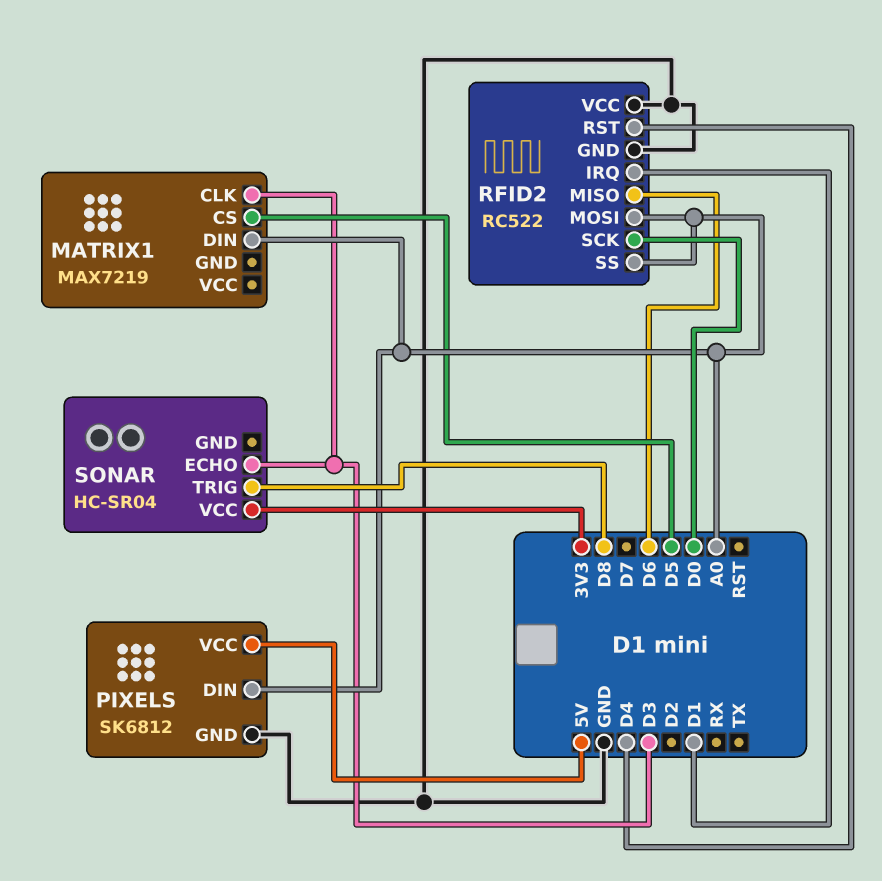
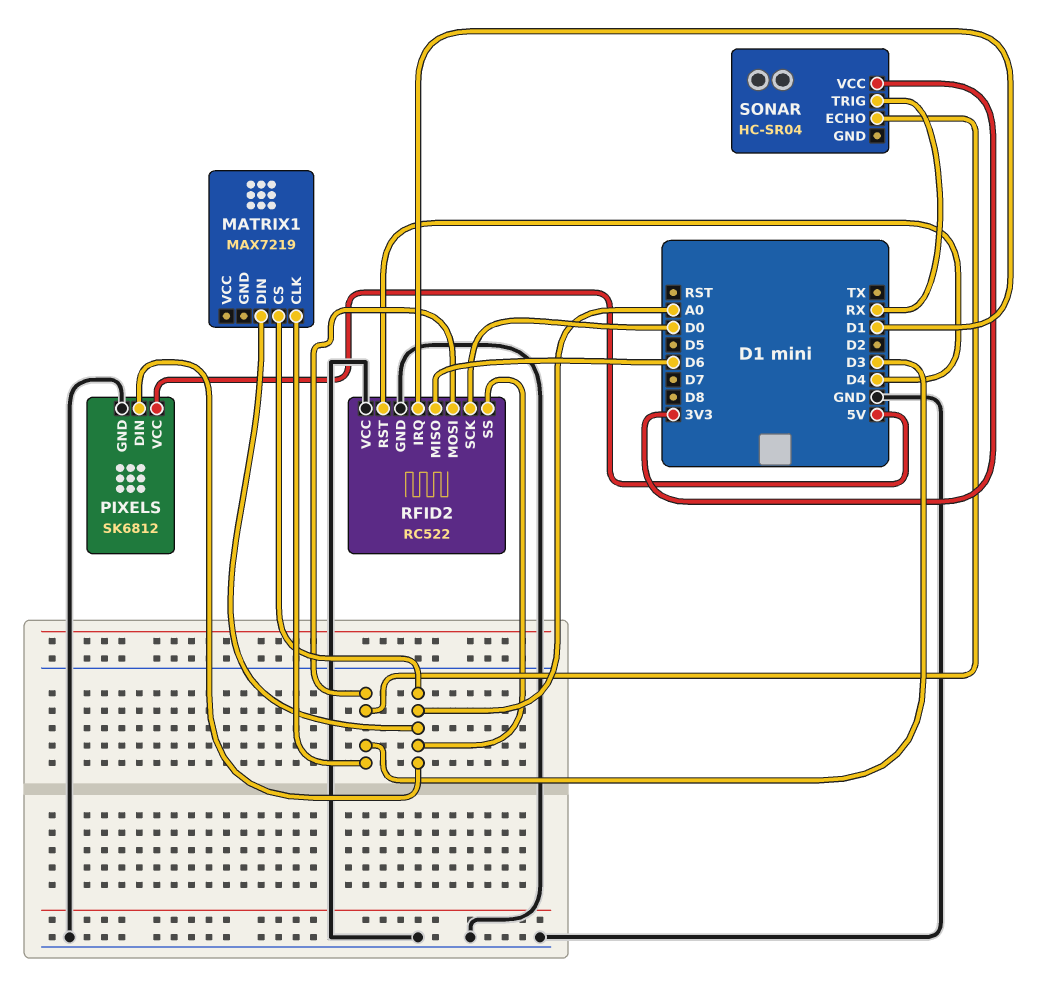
MATRIX1 pin CS: D5 -> A0
RFID2 pin MOSI: A0 -> D3
SONAR pin TRIG: D8 -> RX

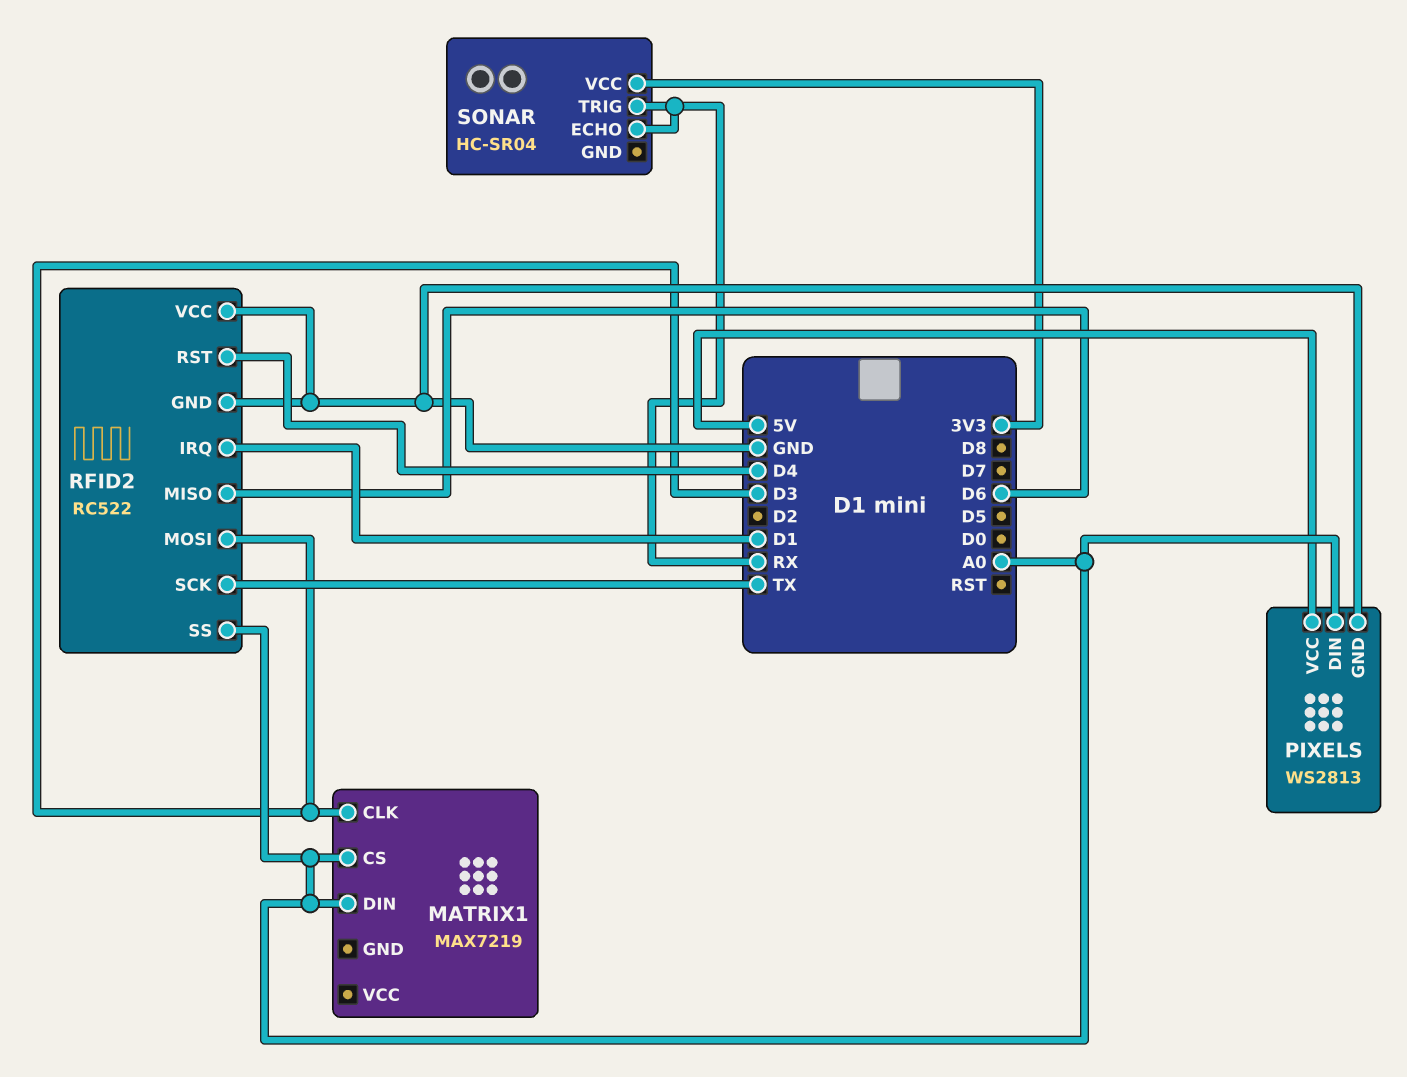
PIXELS: SK6812 -> WS2813
RFID2 pin SCK: D0 -> TX
SONAR pin ECHO: D3 -> RX

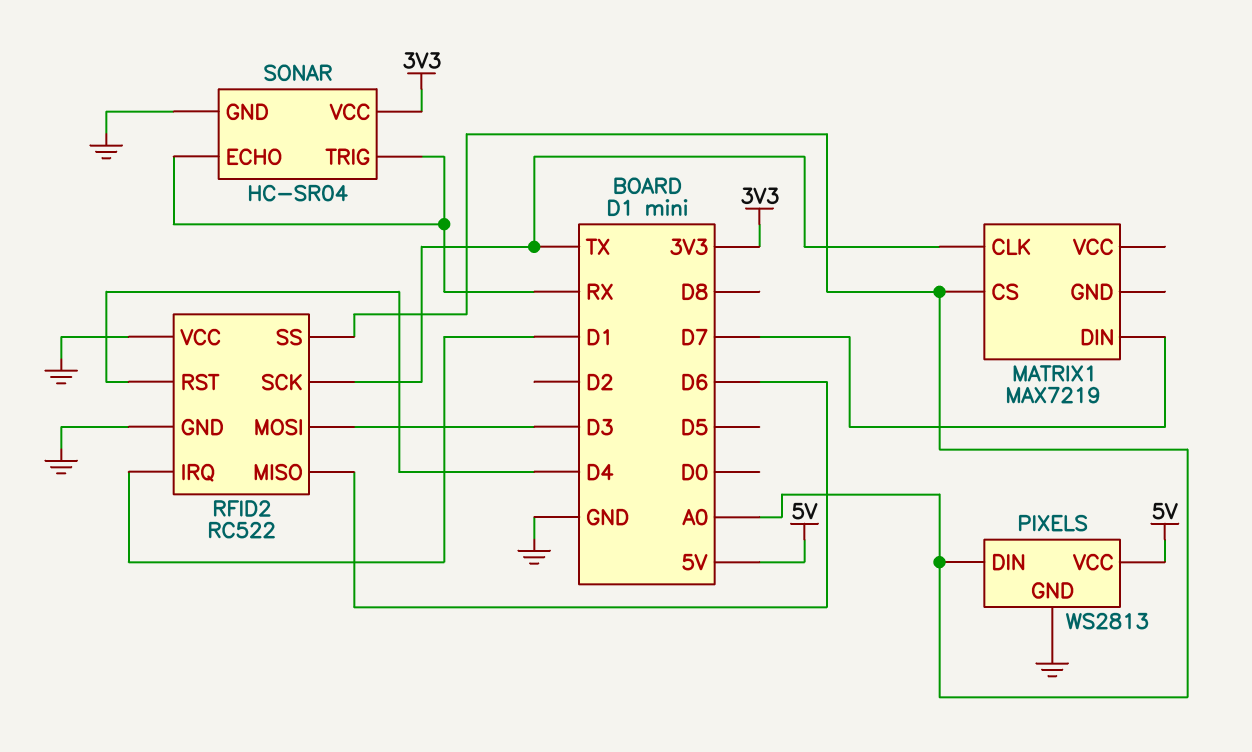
MATRIX1 pin CLK: D3 -> TX
MATRIX1 pin DIN: A0 -> D7
SONAR pin GND: none -> GND

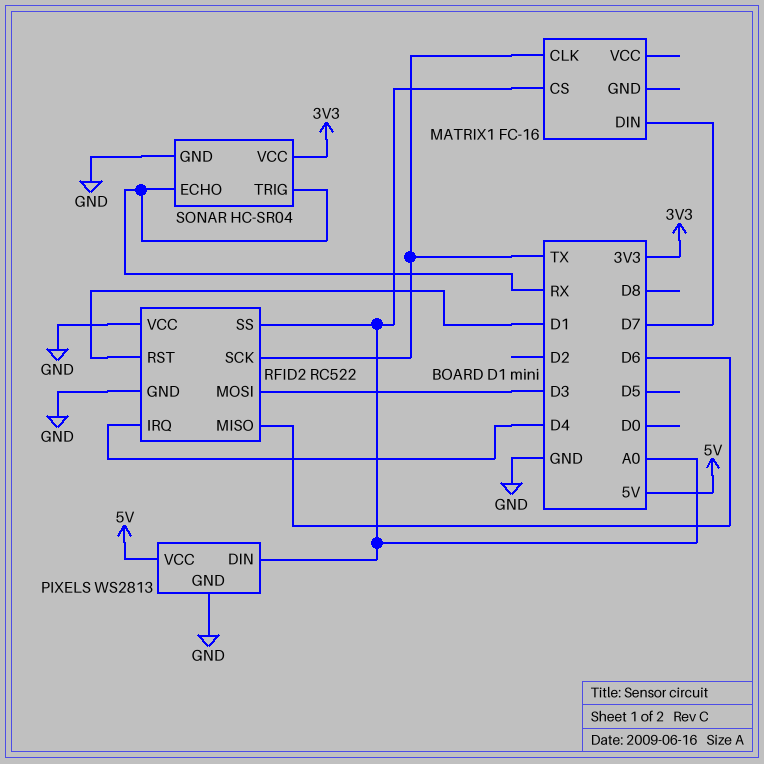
MATRIX1: MAX7219 -> FC-16
RFID2 pin IRQ: D1 -> D4
RFID2 pin RST: D4 -> D1

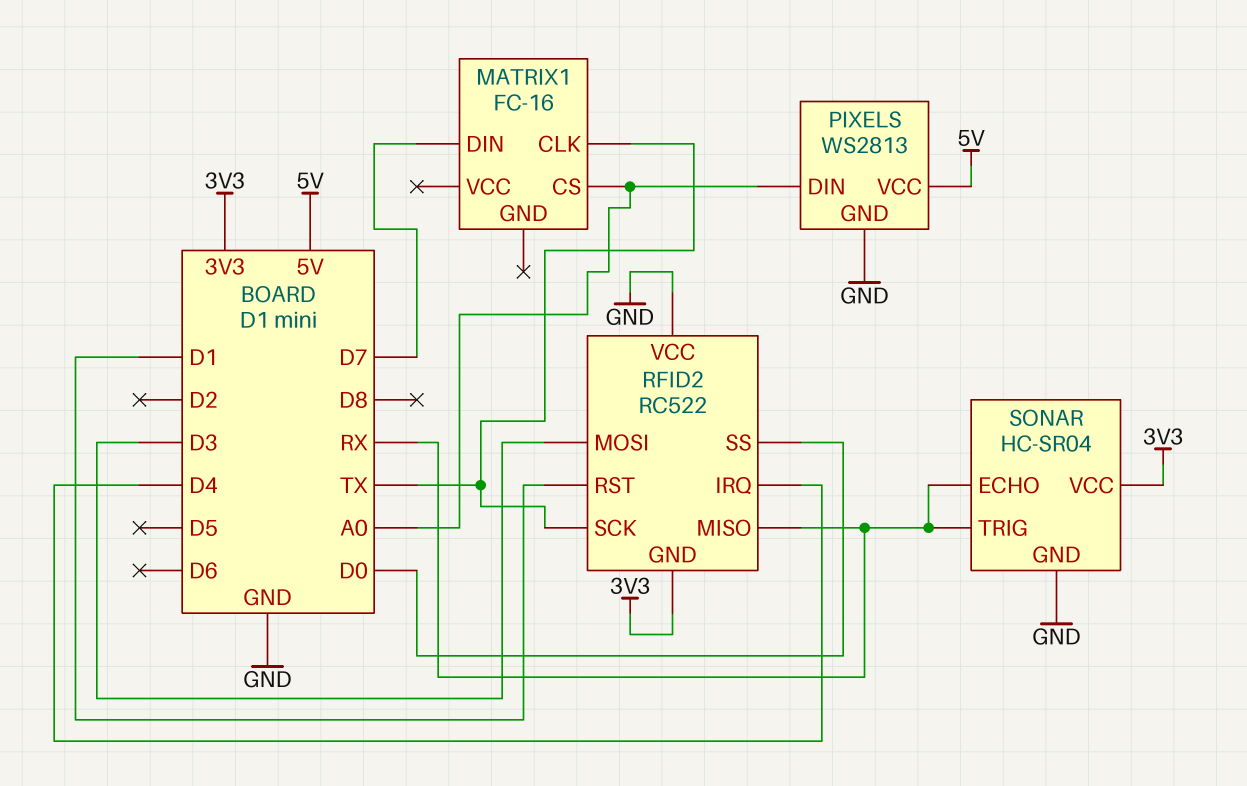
RFID2 pin GND: GND -> 3V3
RFID2 pin MISO: D6 -> RX
RFID2 pin SS: A0 -> D0

